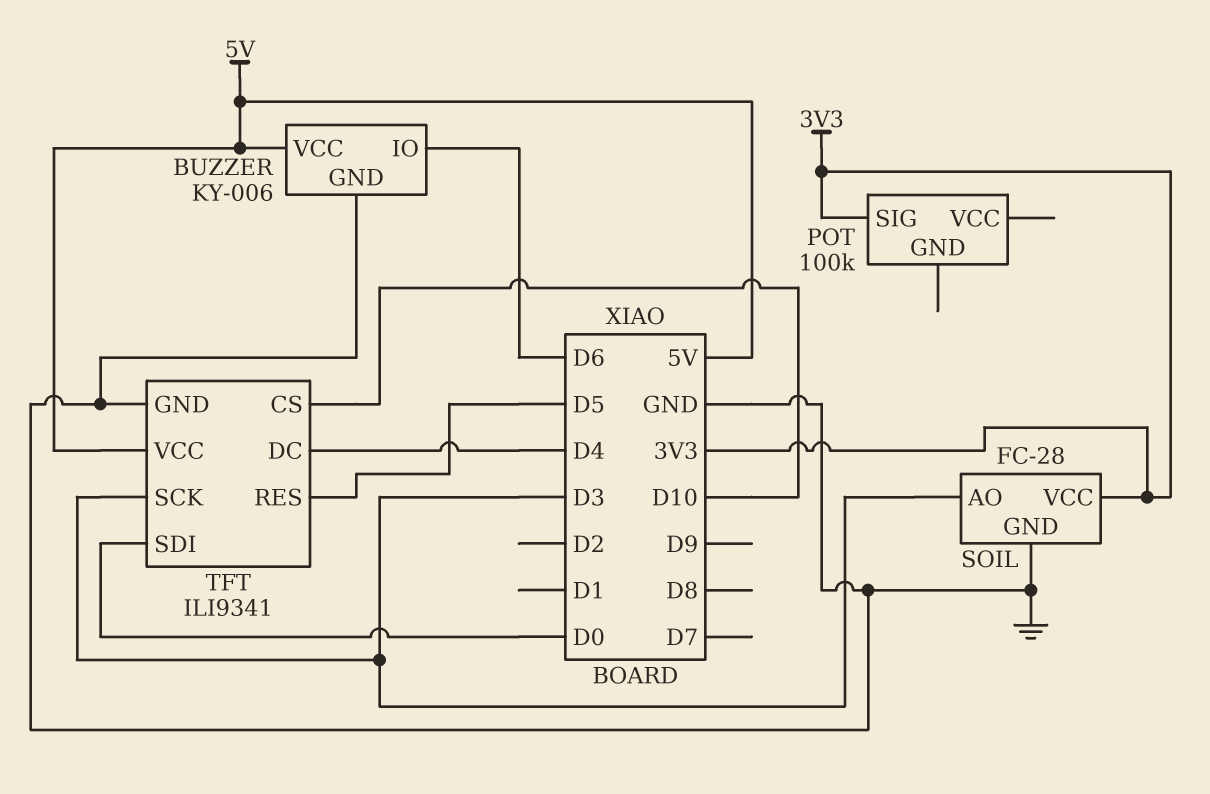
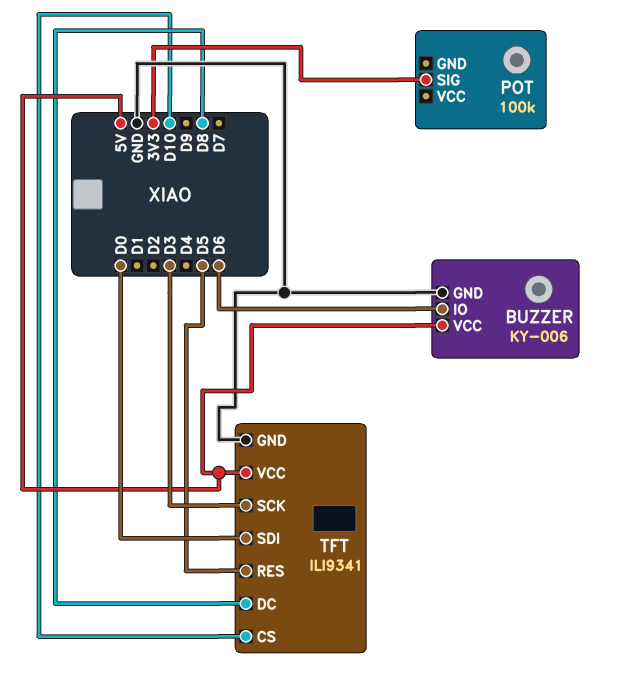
SOIL: FC-28 -> none
SOIL pin AO: D3 -> none
SOIL pin GND: GND -> none
SOIL pin VCC: 3V3 -> none
TFT pin DC: D4 -> D8

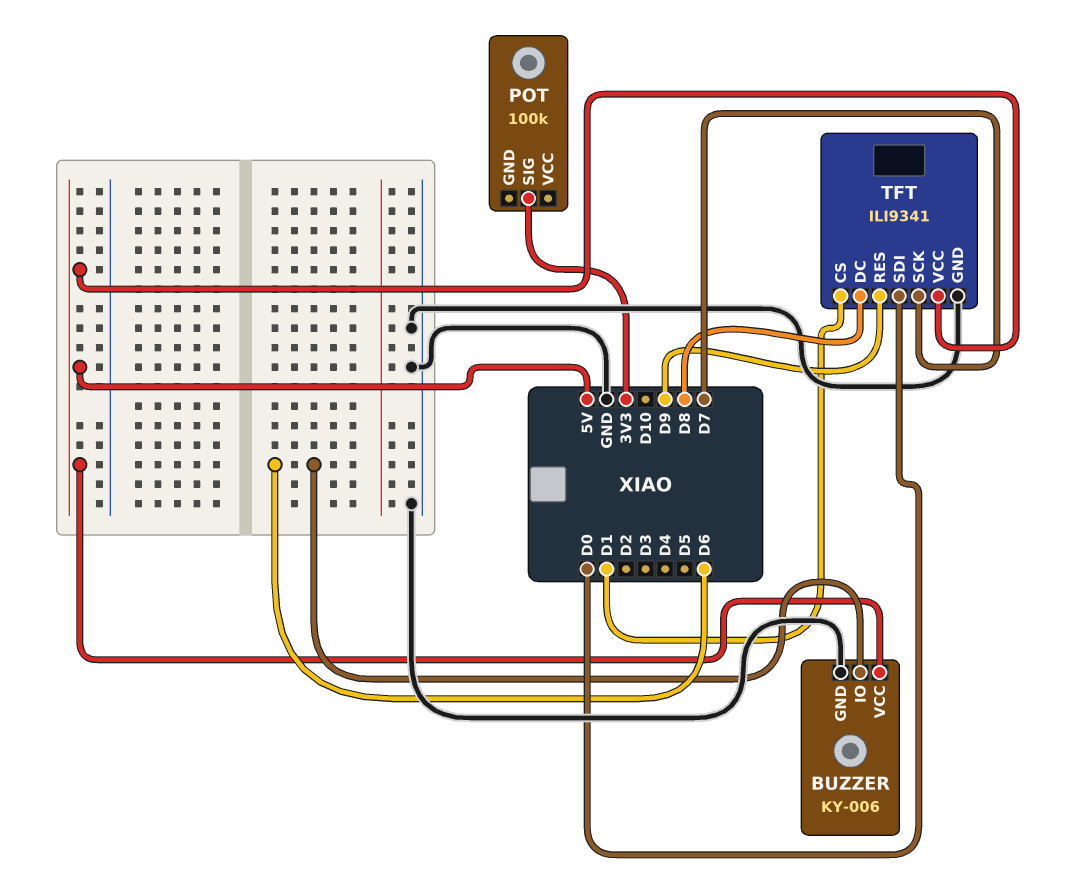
TFT pin CS: D10 -> D1
TFT pin RES: D5 -> D9
TFT pin SCK: D3 -> D7

